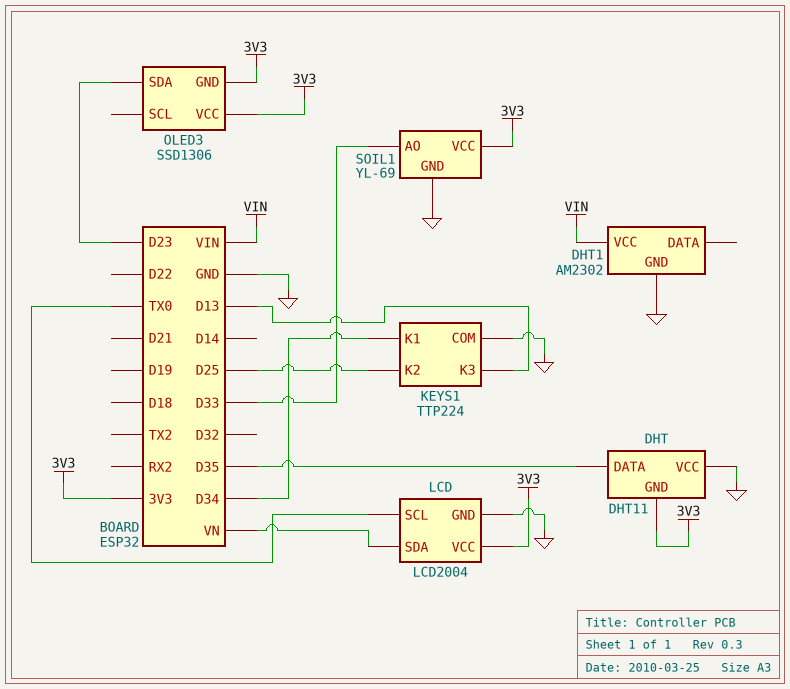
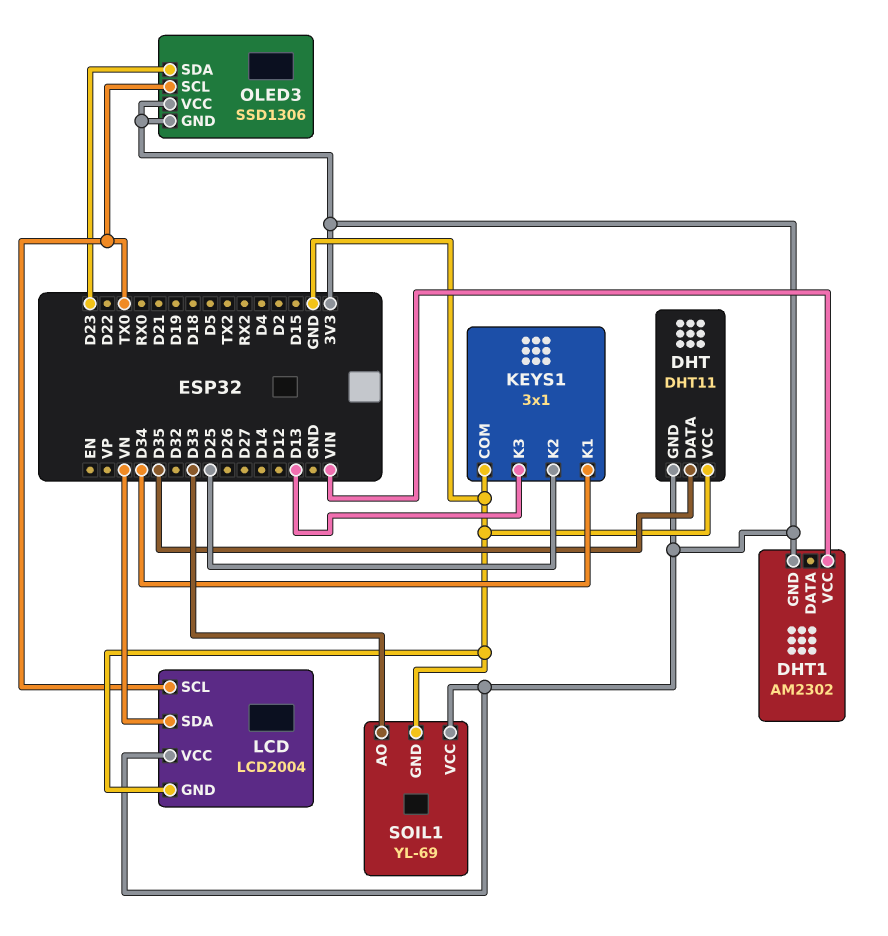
DHT1 pin GND: GND -> 3V3
KEYS1: TTP224 -> 3x1
OLED3 pin SCL: none -> TX0

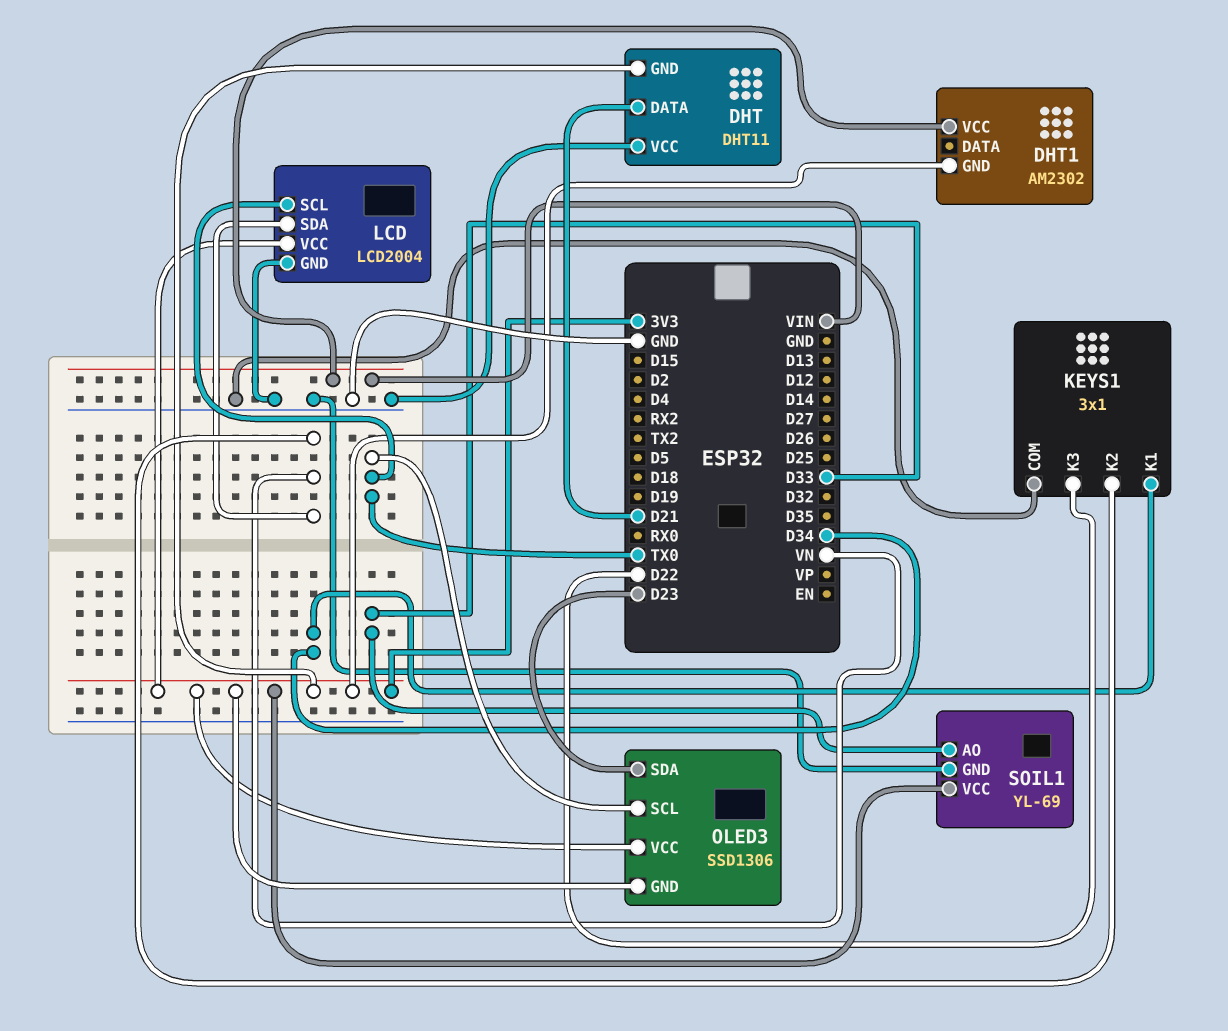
DHT pin DATA: D35 -> D21
KEYS1 pin K2: D25 -> VN
KEYS1 pin K3: D13 -> D22

